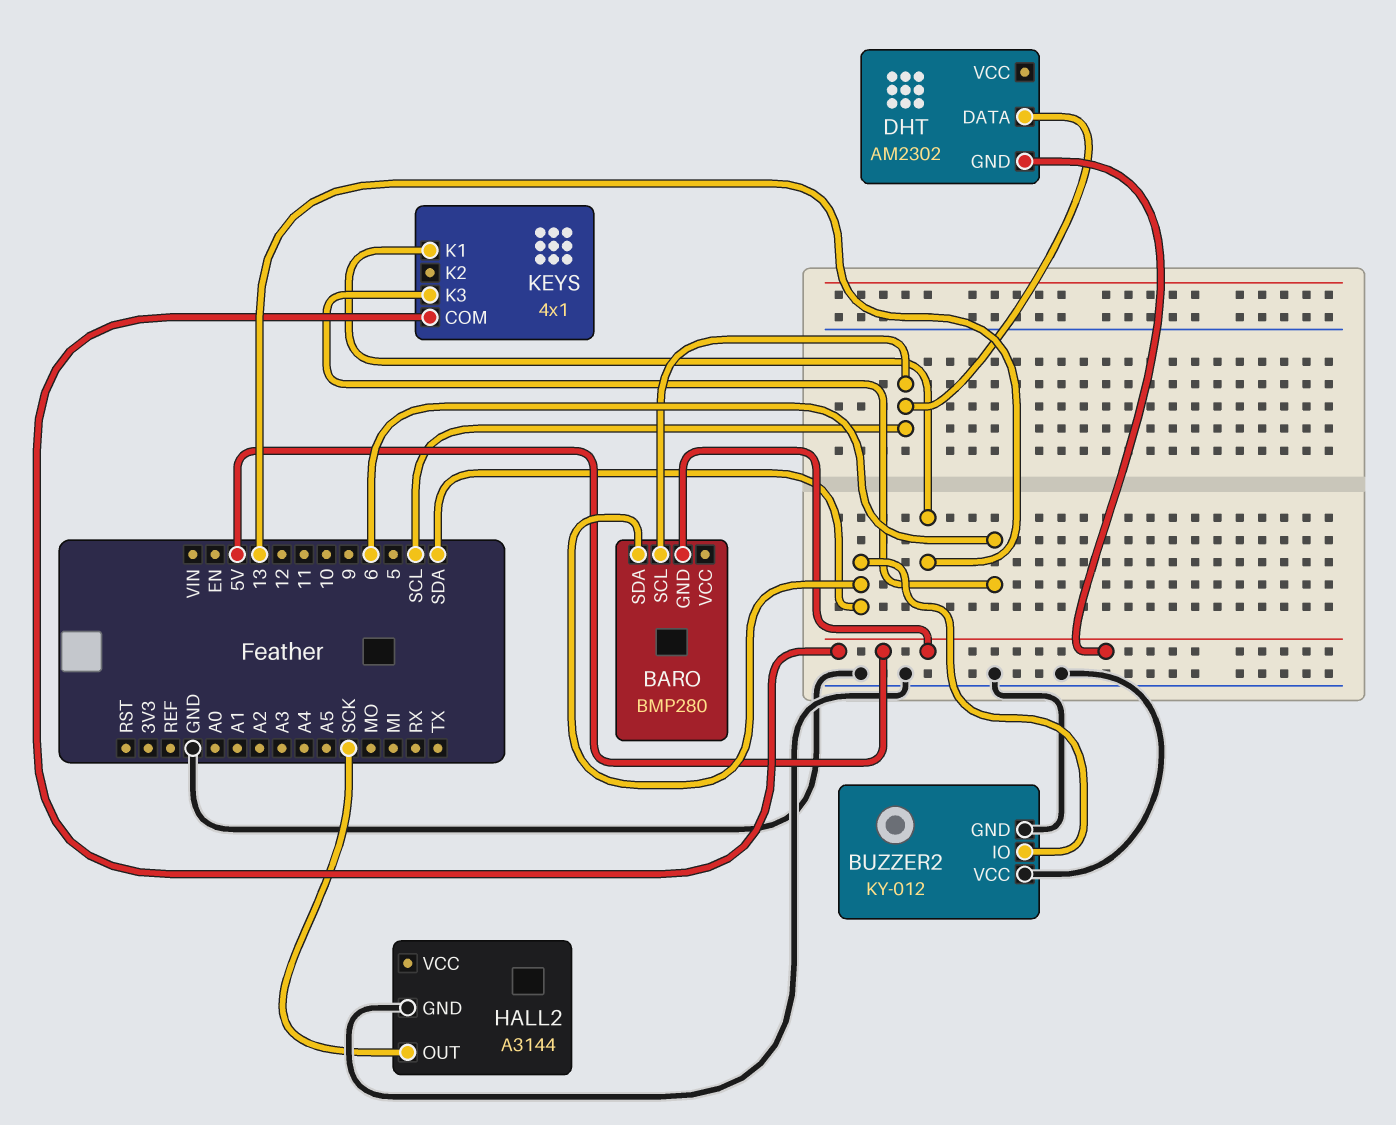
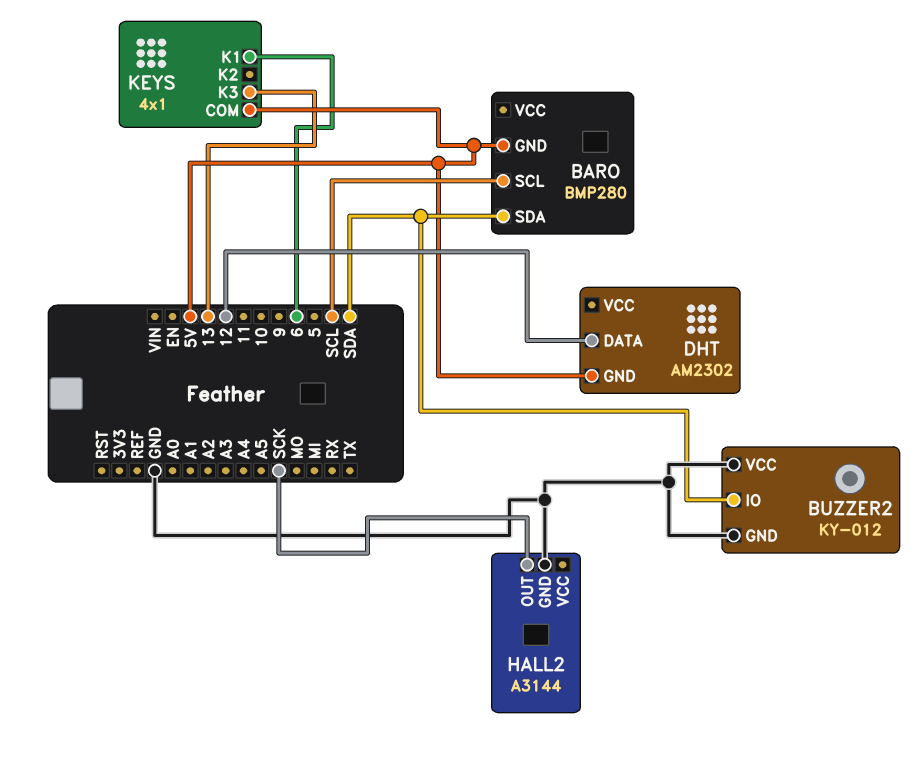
DHT pin DATA: SCL -> 12
KEYS pin K1: 13 -> 6
KEYS pin K3: 6 -> 13

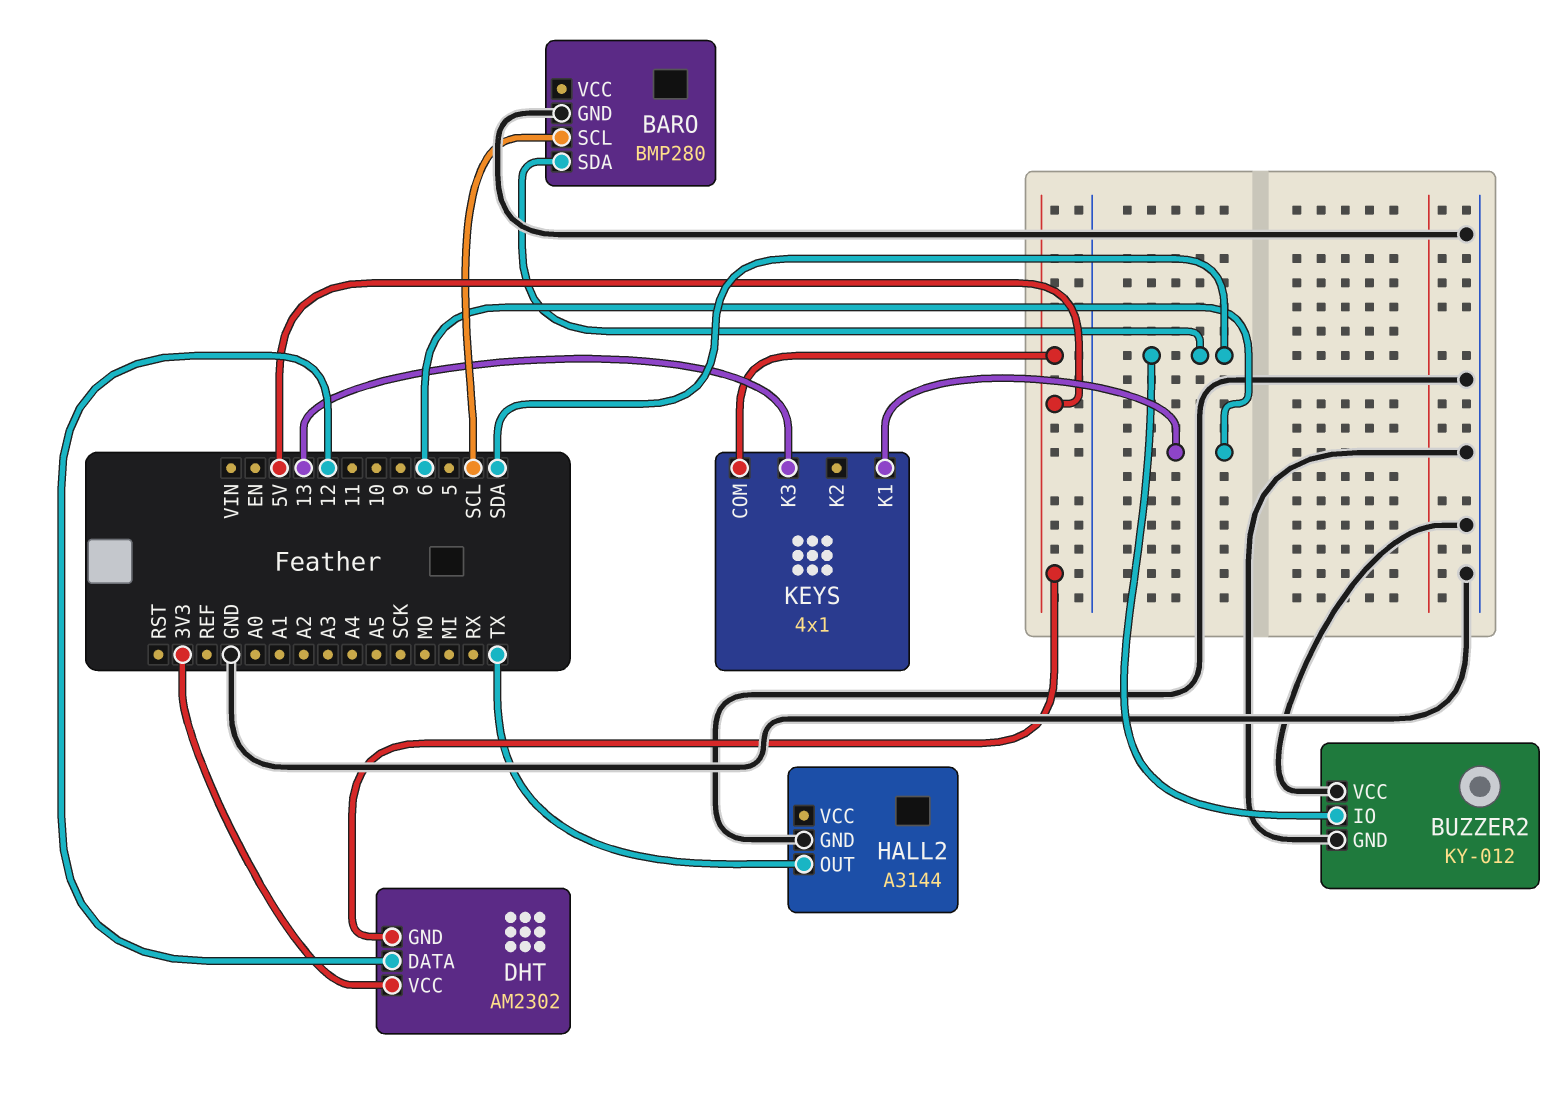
BARO pin GND: 5V -> GND
DHT pin VCC: none -> 3V3
HALL2 pin OUT: SCK -> TX

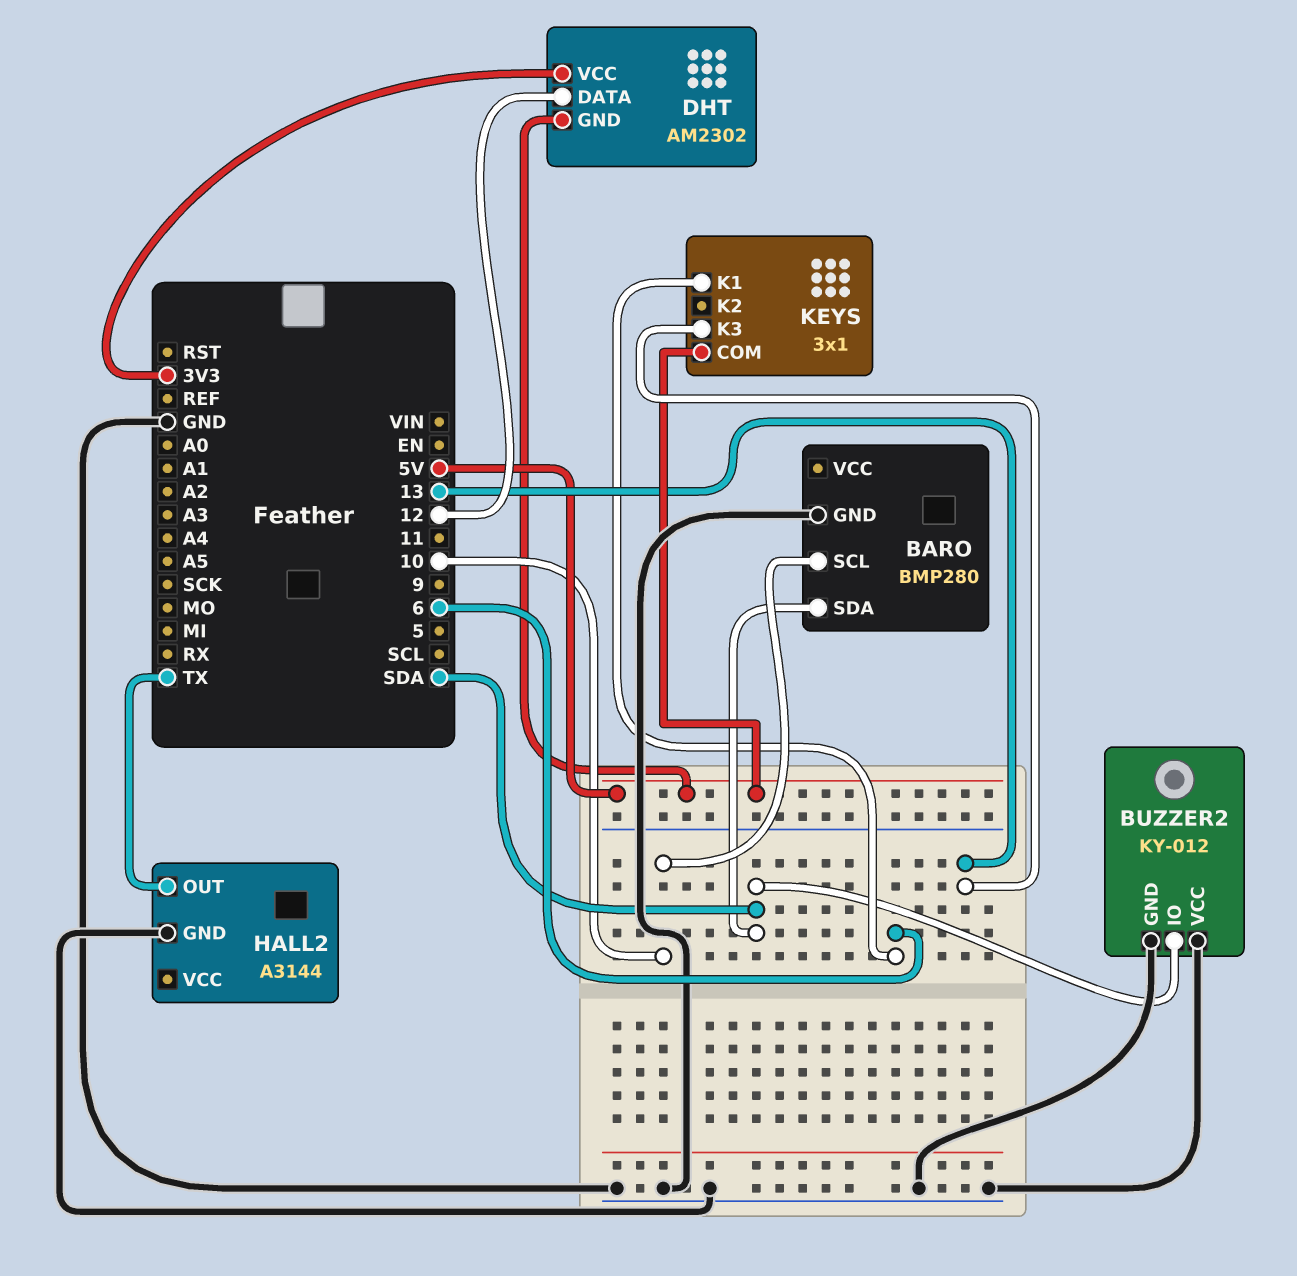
BARO pin SCL: SCL -> 10
KEYS: 4x1 -> 3x1

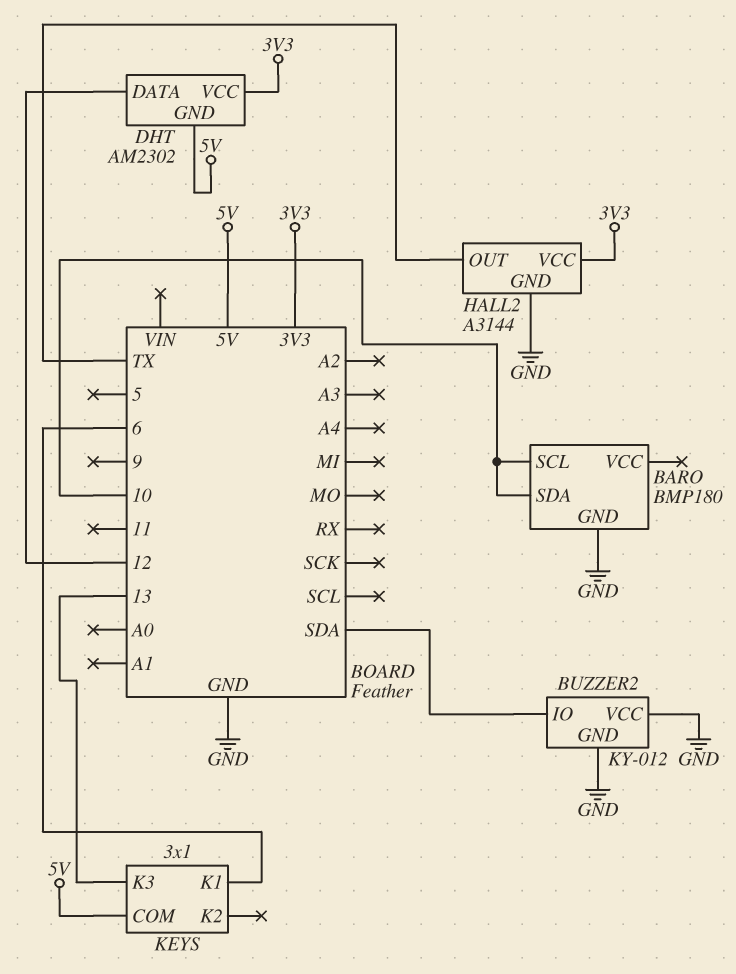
BARO: BMP280 -> BMP180
BARO pin SDA: SDA -> 10
HALL2 pin VCC: none -> 3V3

